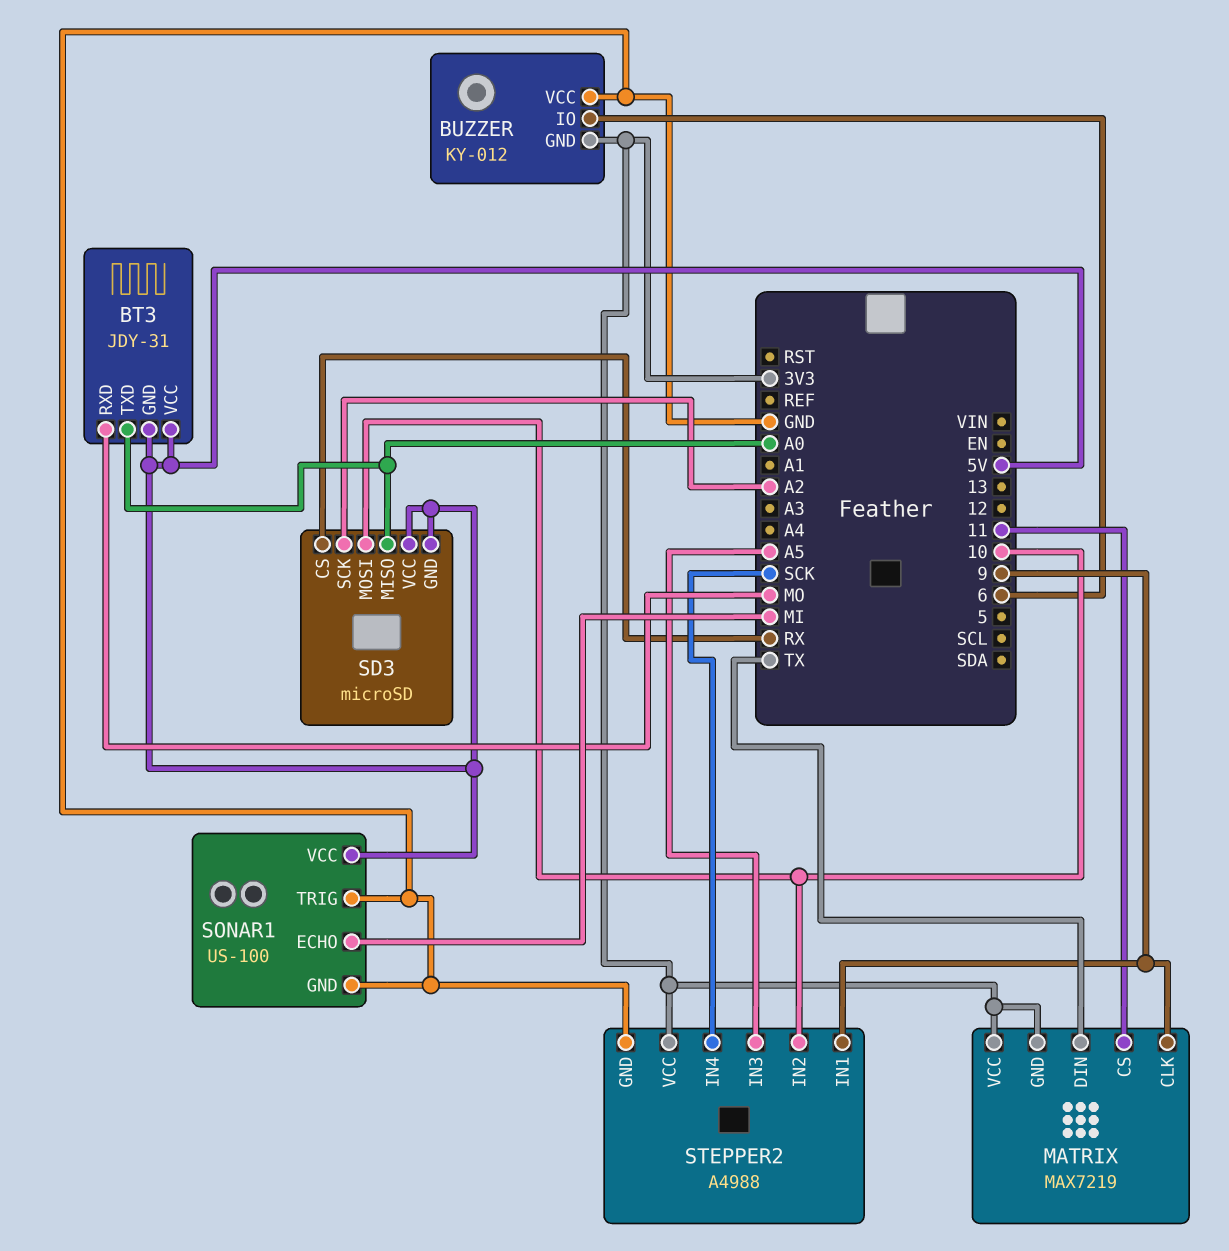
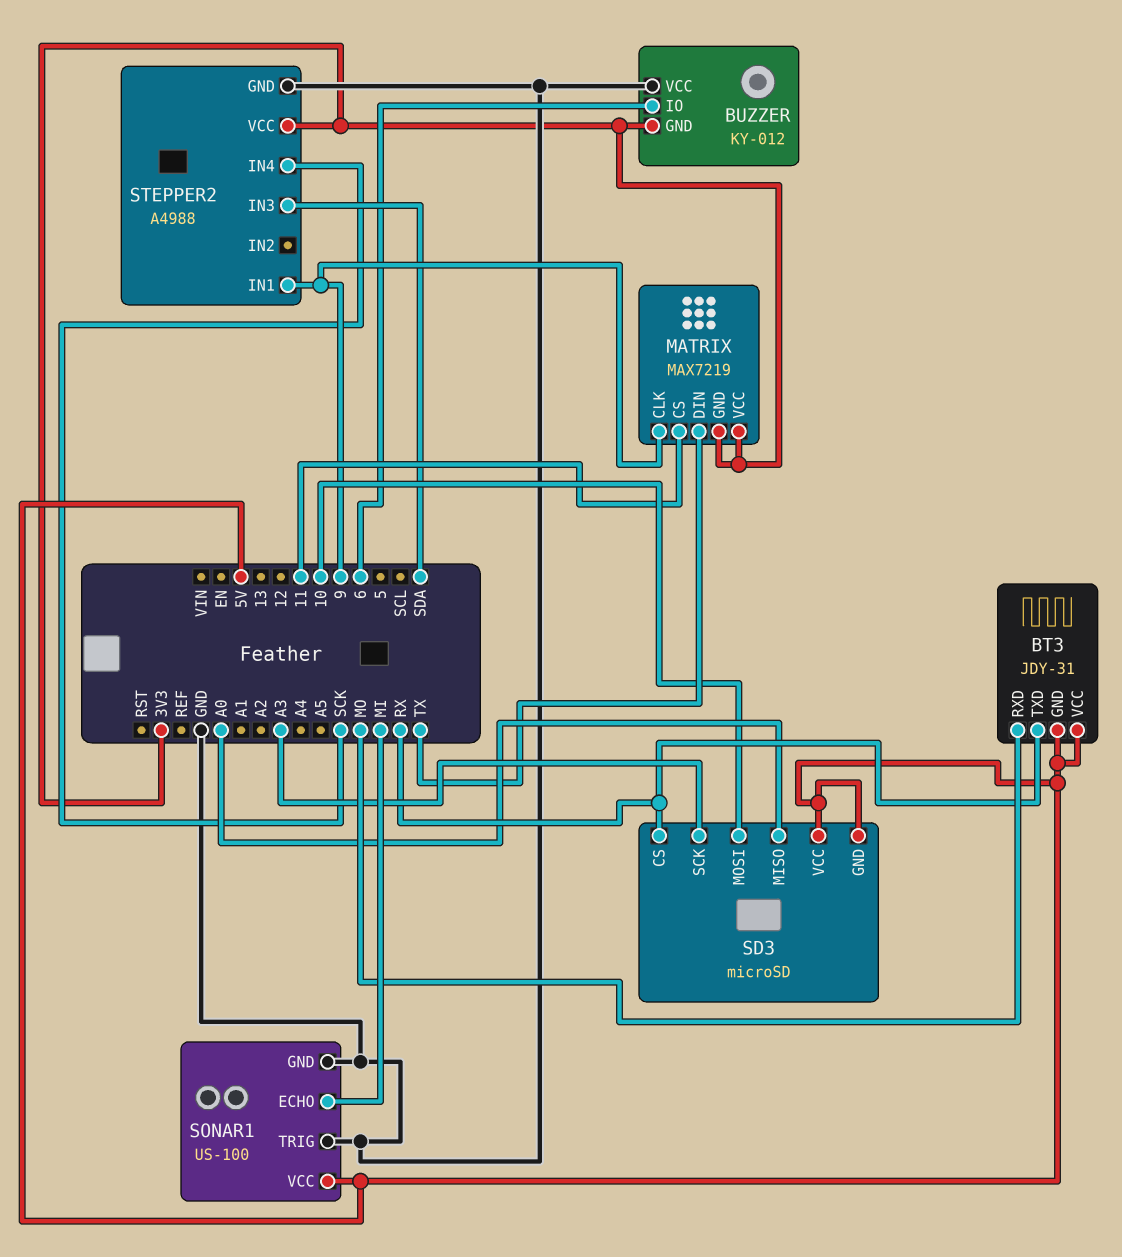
BT3 pin TXD: A0 -> RX
SD3 pin SCK: A2 -> A3
STEPPER2 pin IN2: 10 -> none
STEPPER2 pin IN3: A5 -> SDA

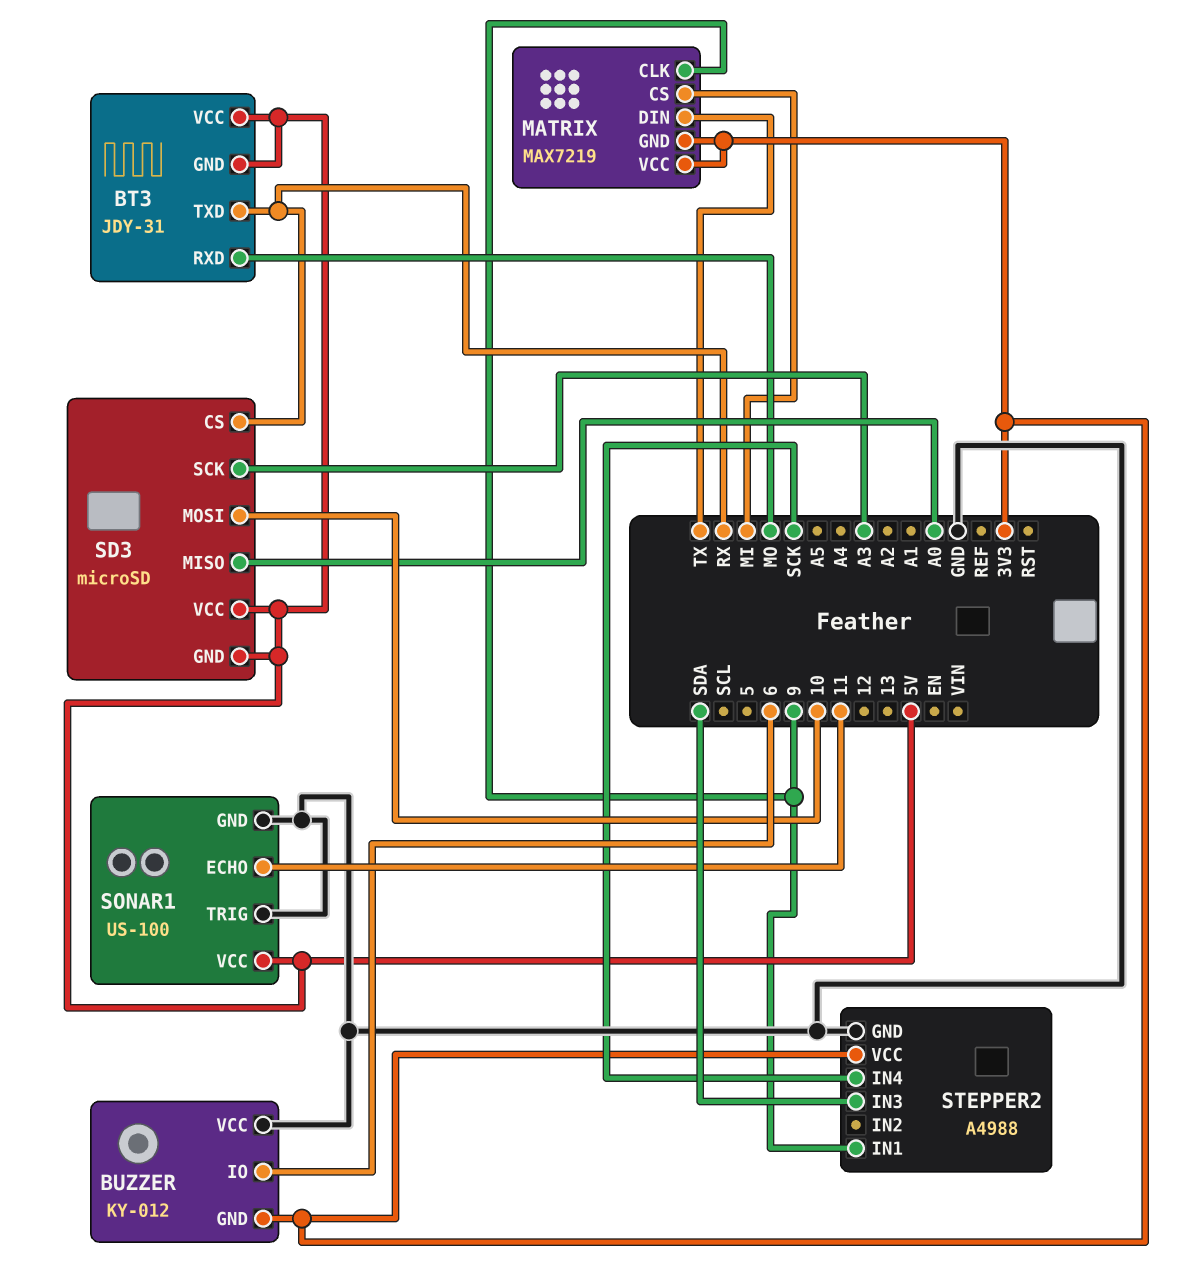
MATRIX pin CS: 11 -> MI
SONAR1 pin ECHO: MI -> 11

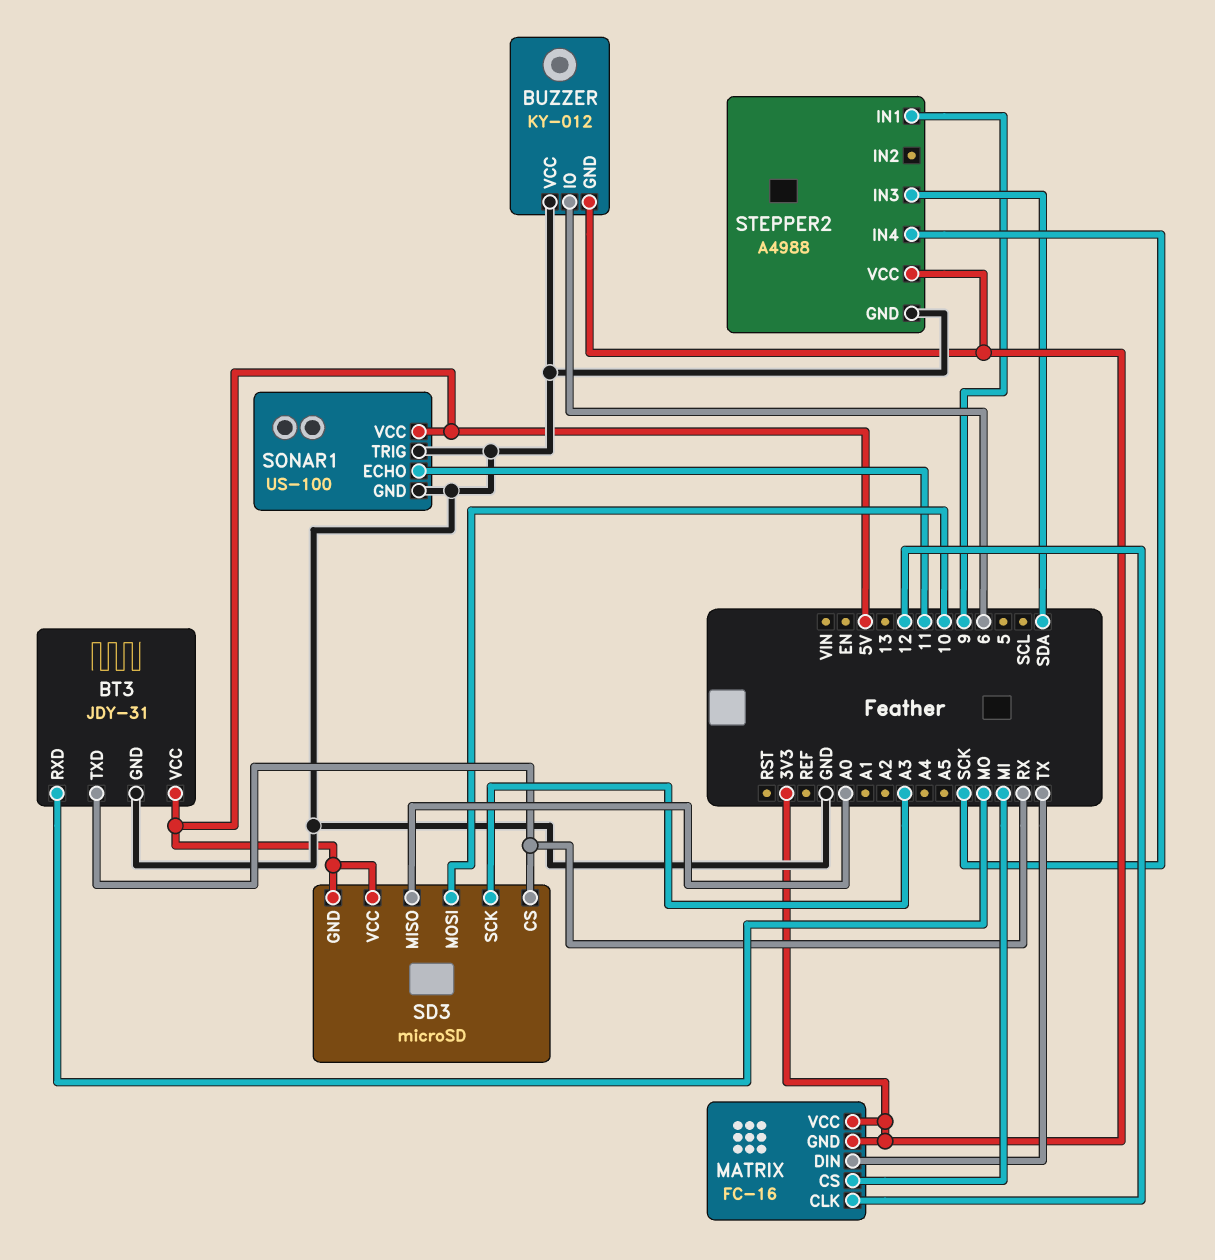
BT3 pin GND: 5V -> GND
MATRIX: MAX7219 -> FC-16
MATRIX pin CLK: 9 -> 12

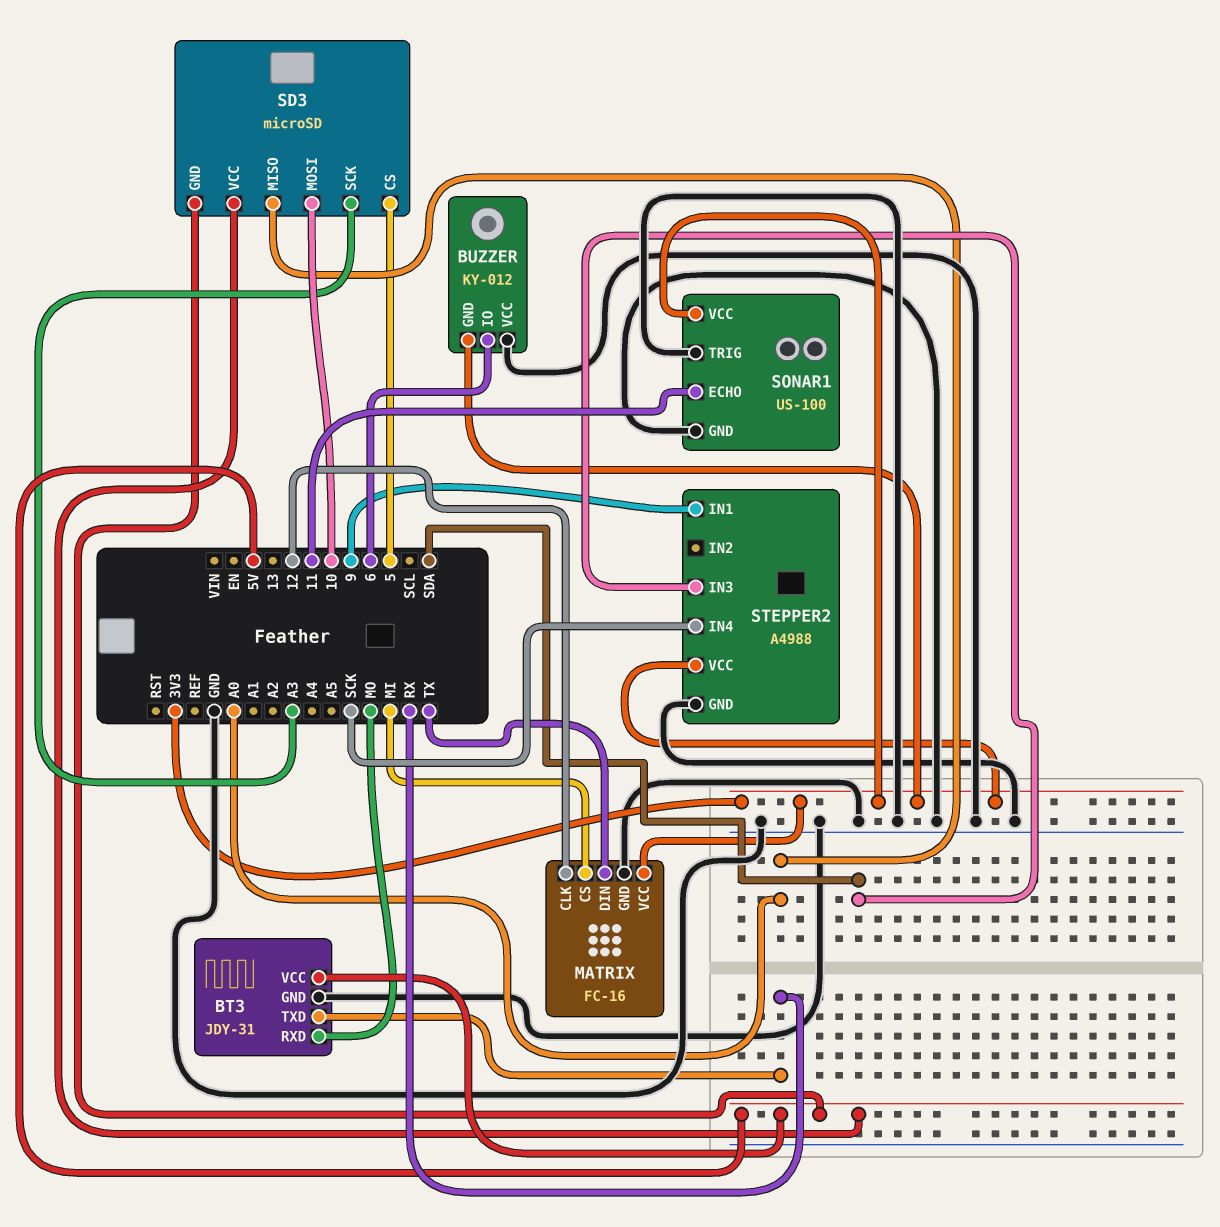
MATRIX pin GND: 3V3 -> GND
SD3 pin CS: RX -> 5
SONAR1 pin VCC: 5V -> 3V3

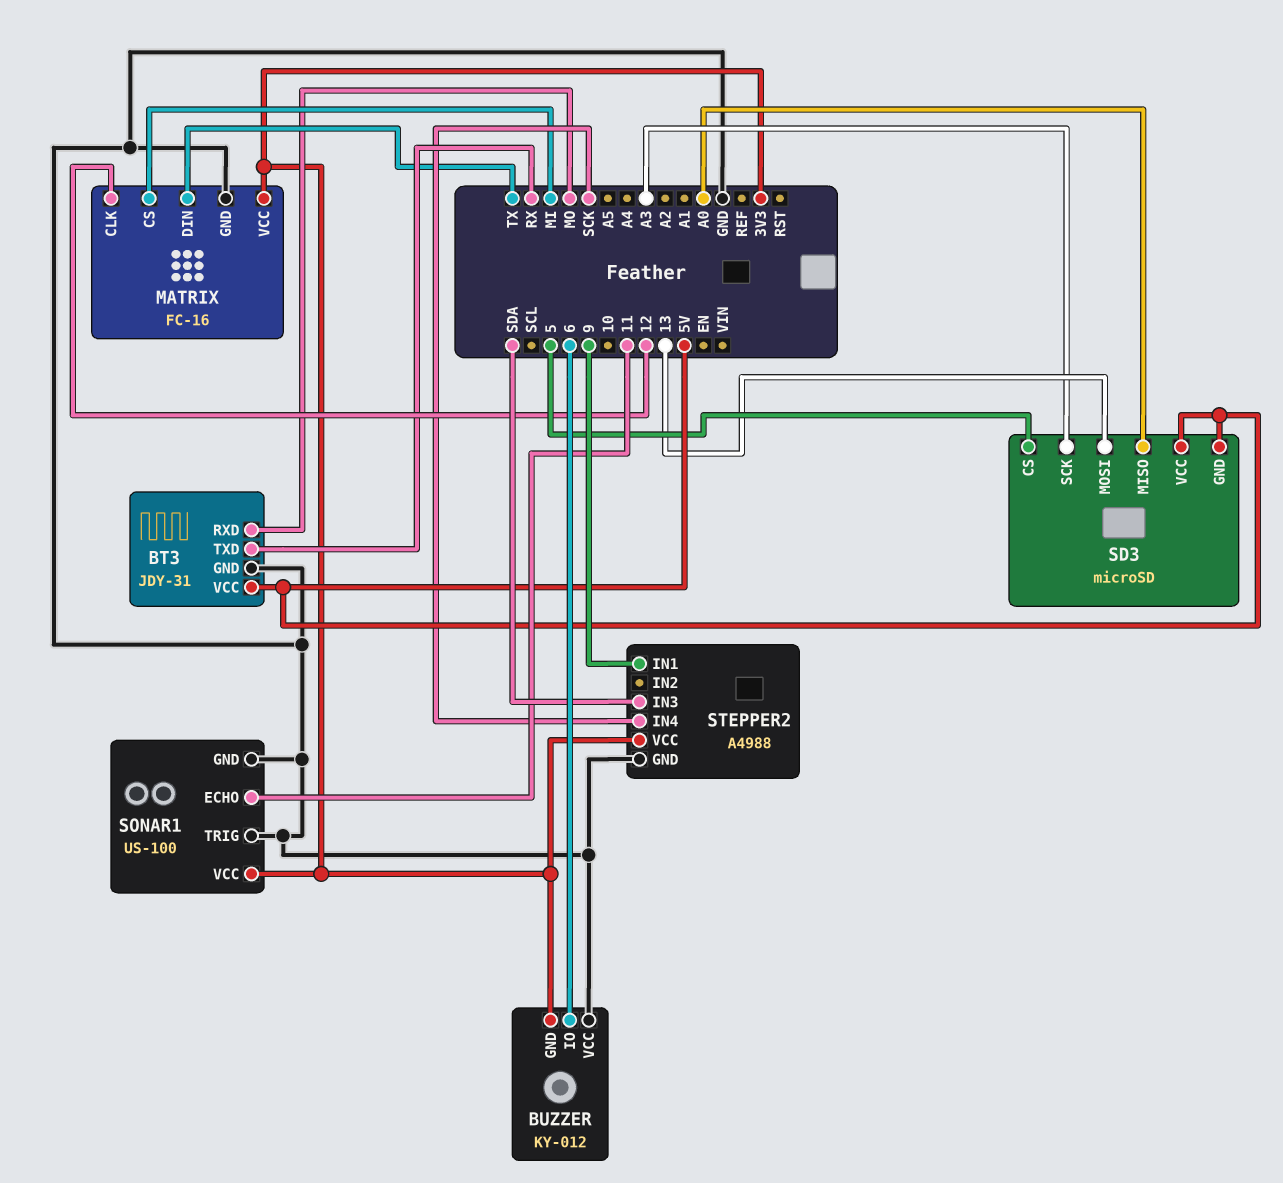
SD3 pin MOSI: 10 -> 13

